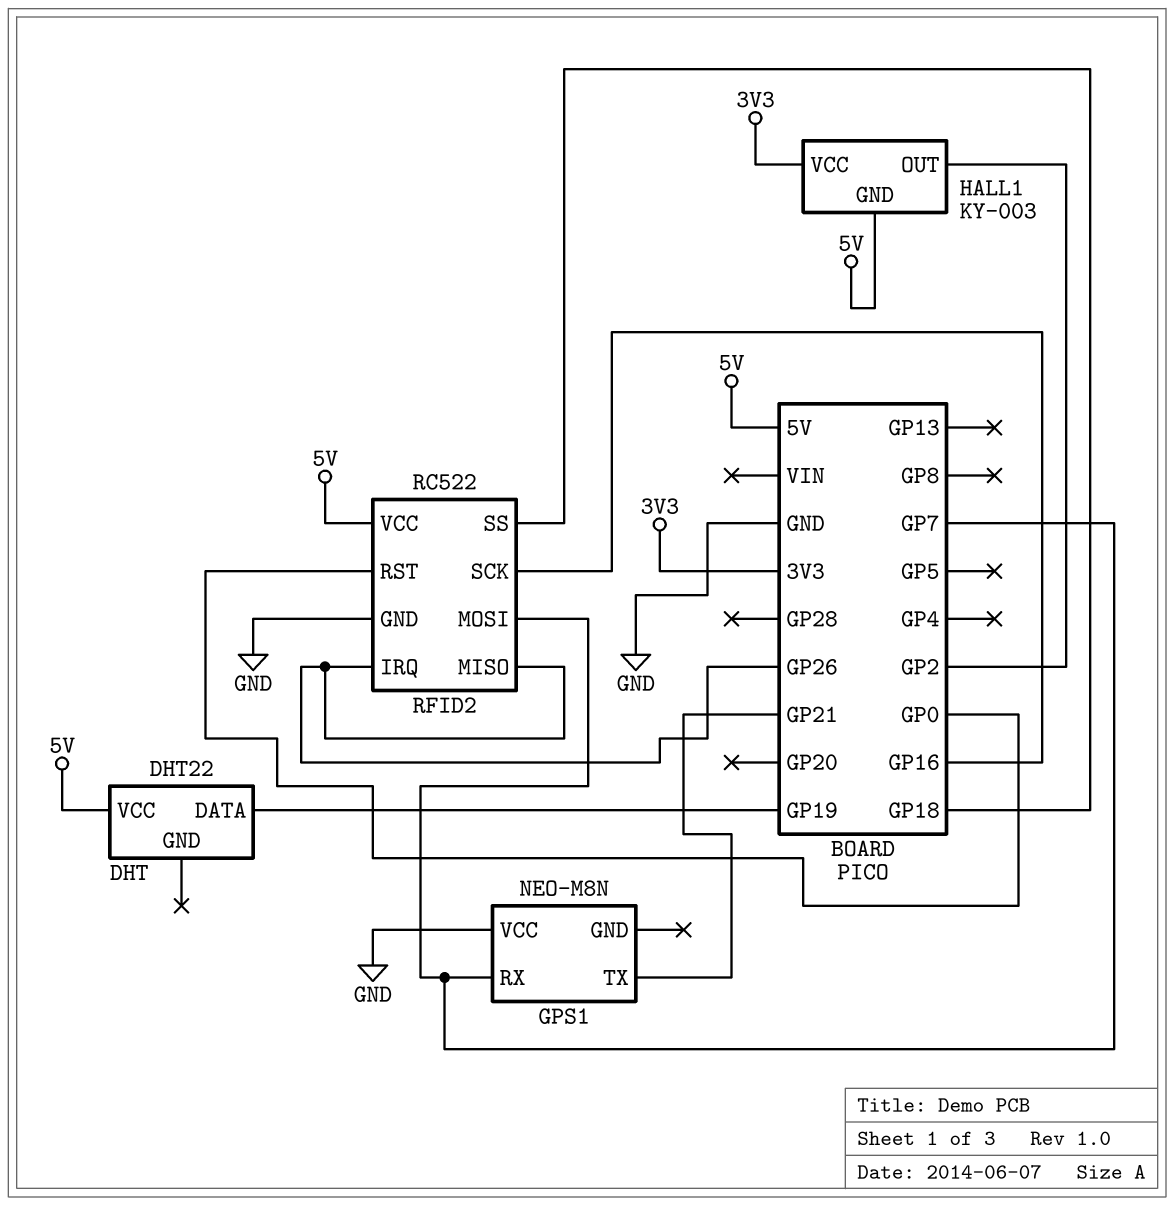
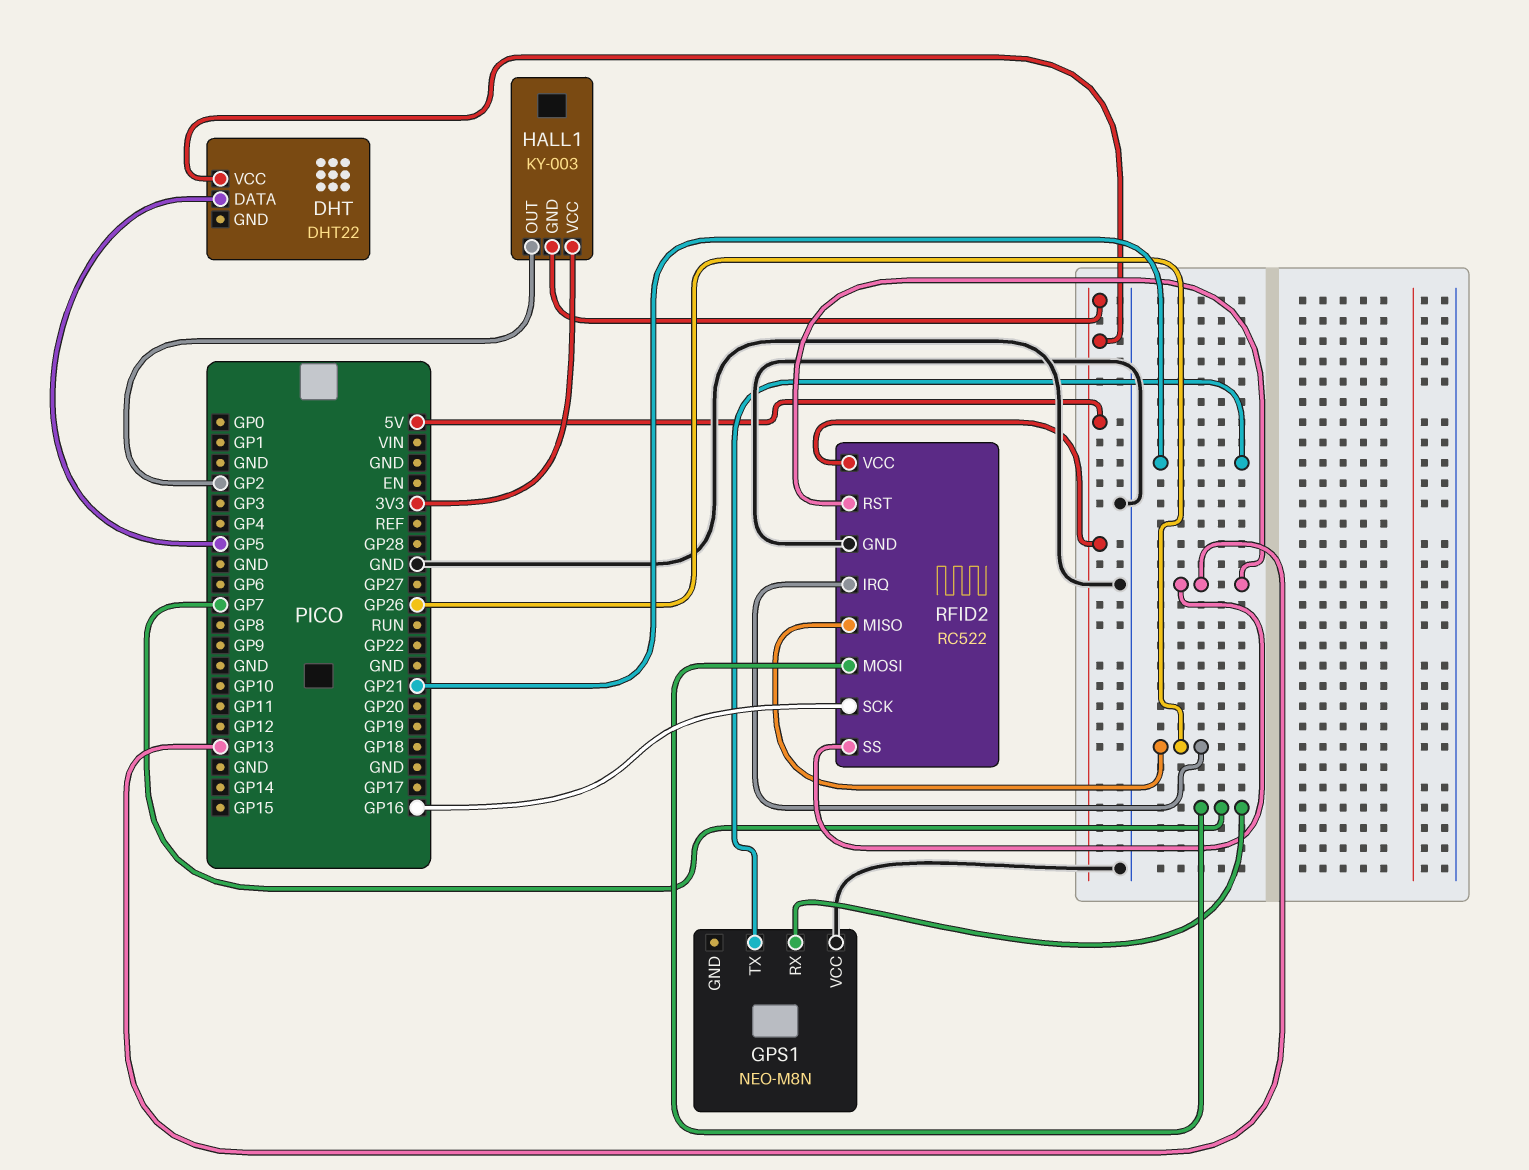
DHT pin DATA: GP19 -> GP5
RFID2 pin RST: GP0 -> GP13
RFID2 pin SS: GP18 -> GP13

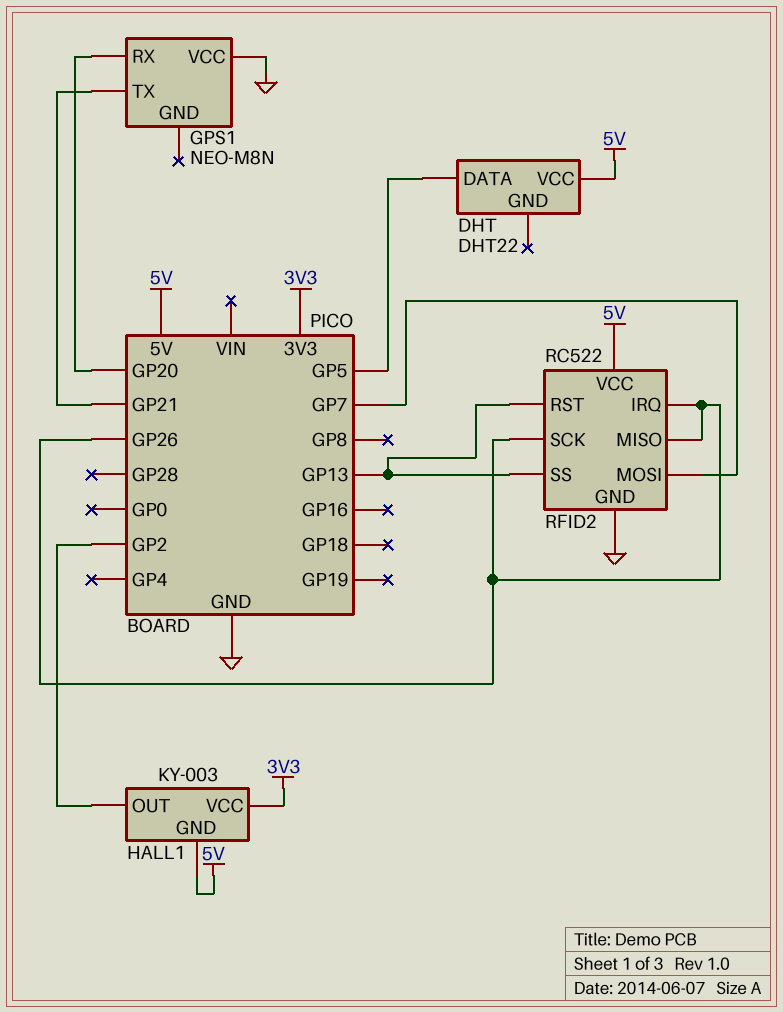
GPS1 pin RX: GP7 -> GP20
RFID2 pin SCK: GP16 -> GP26

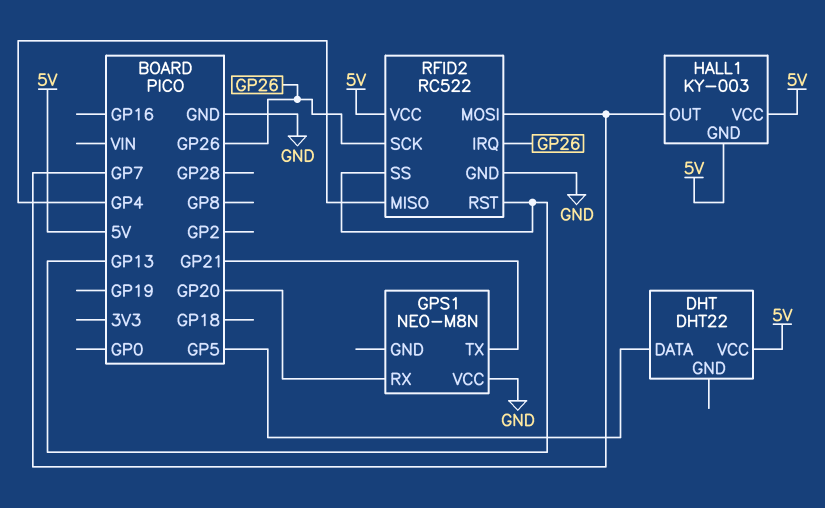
HALL1 pin OUT: GP2 -> GP7
HALL1 pin VCC: 3V3 -> 5V
RFID2 pin MISO: GP26 -> GP4

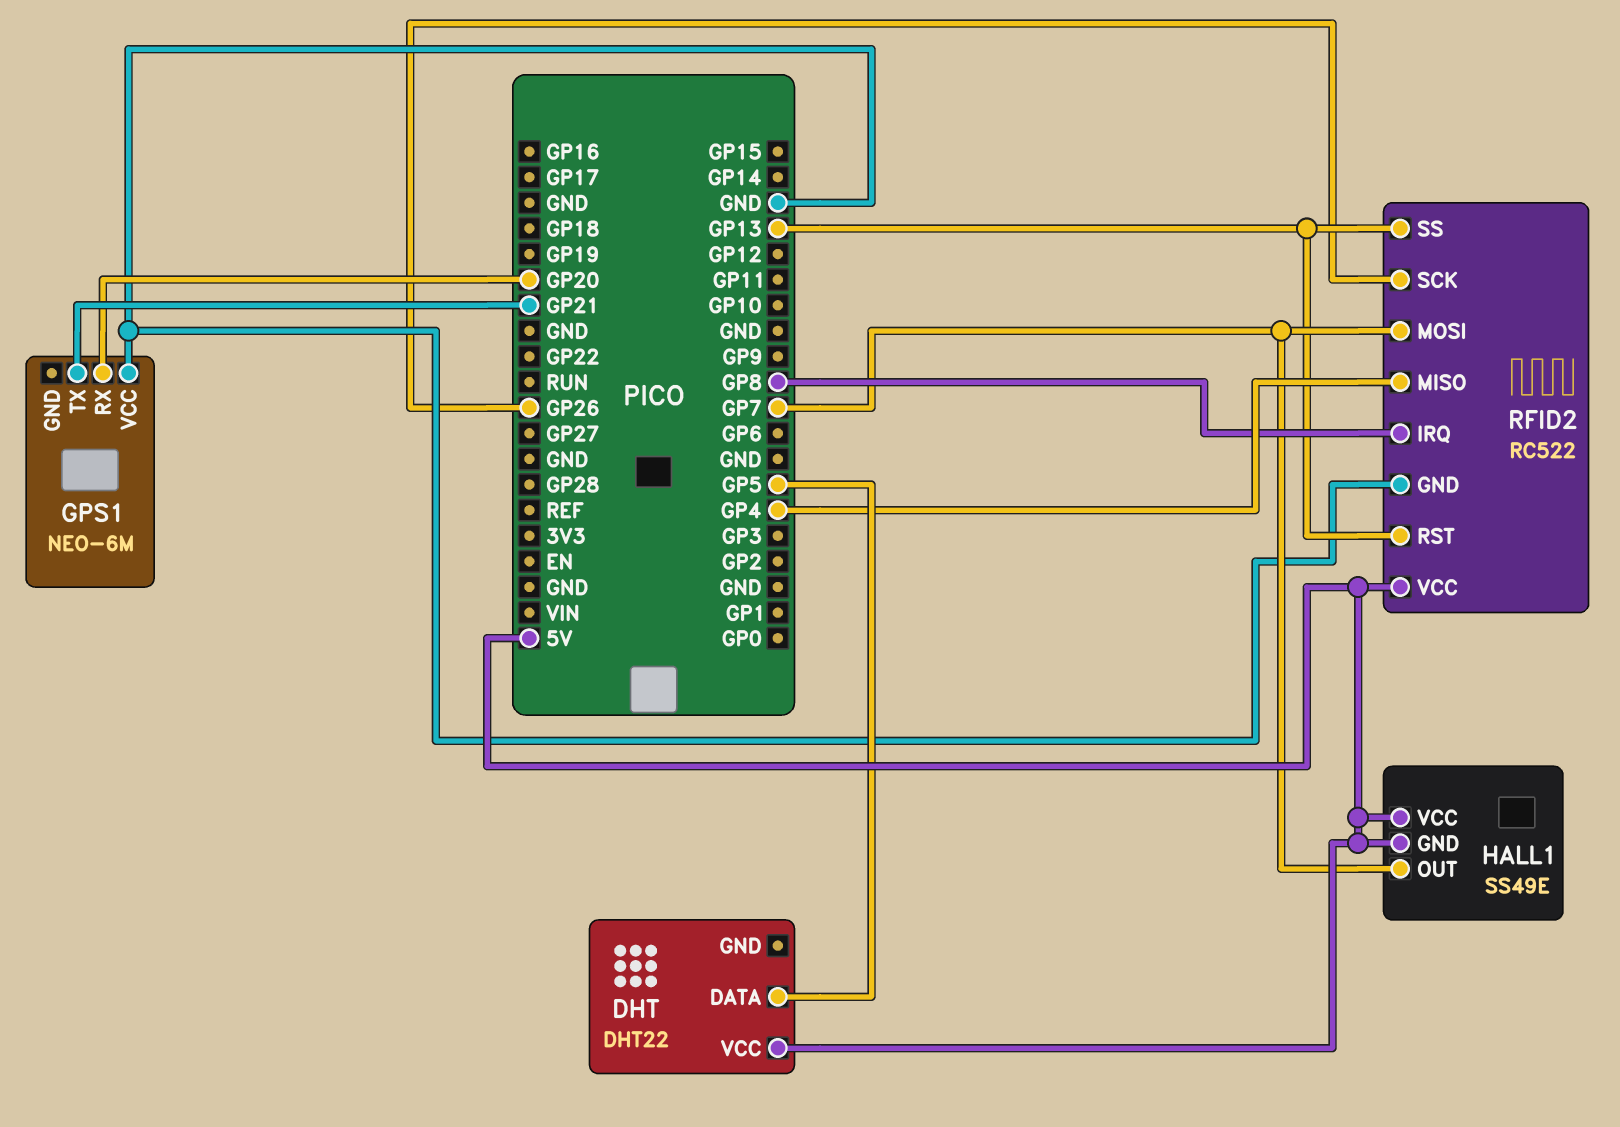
GPS1: NEO-M8N -> NEO-6M
HALL1: KY-003 -> SS49E
RFID2 pin IRQ: GP26 -> GP8

